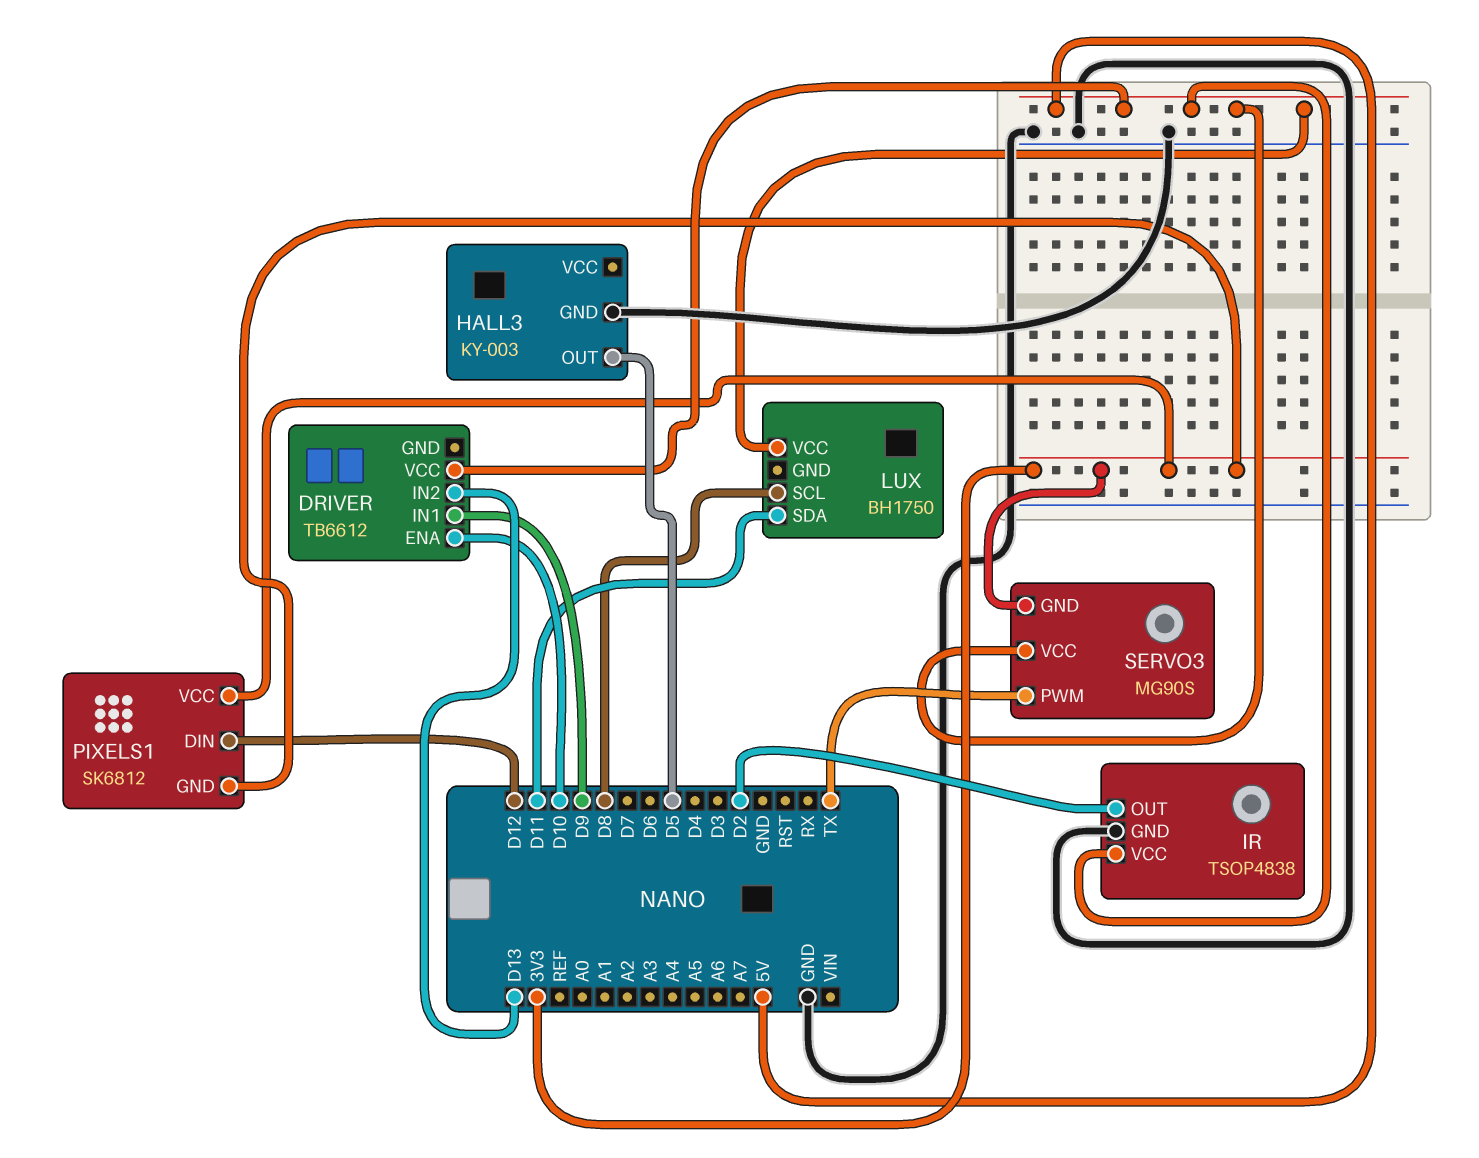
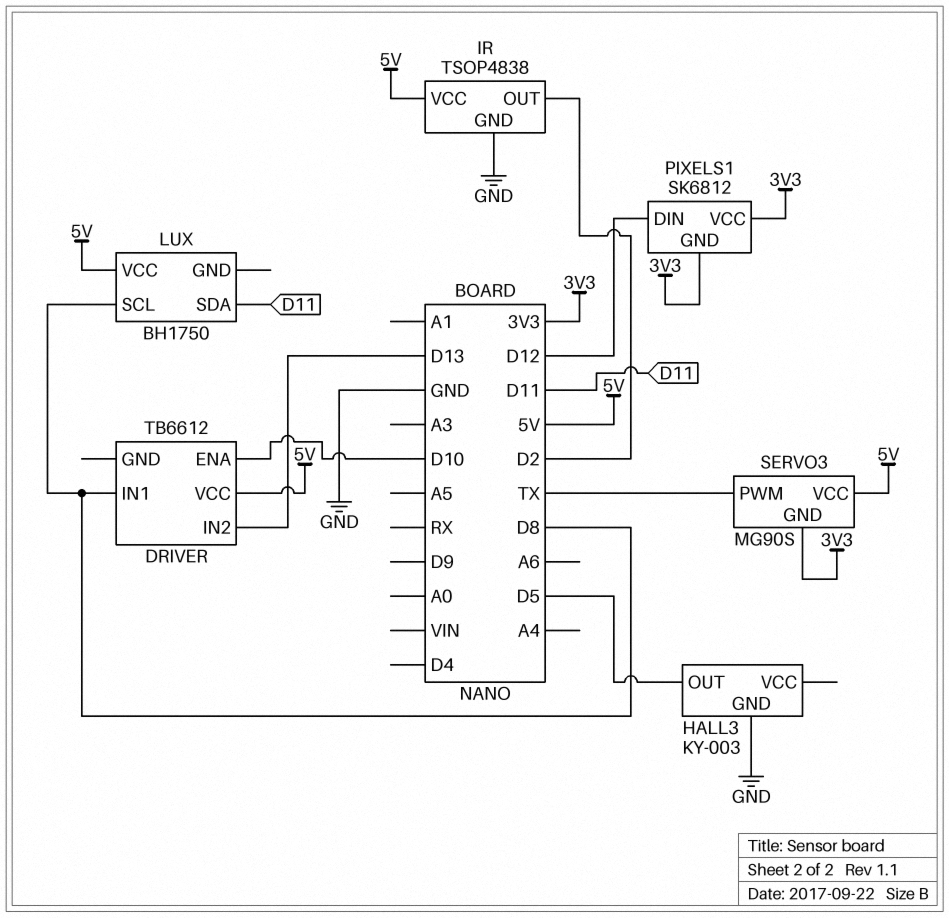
DRIVER pin IN1: D9 -> D8

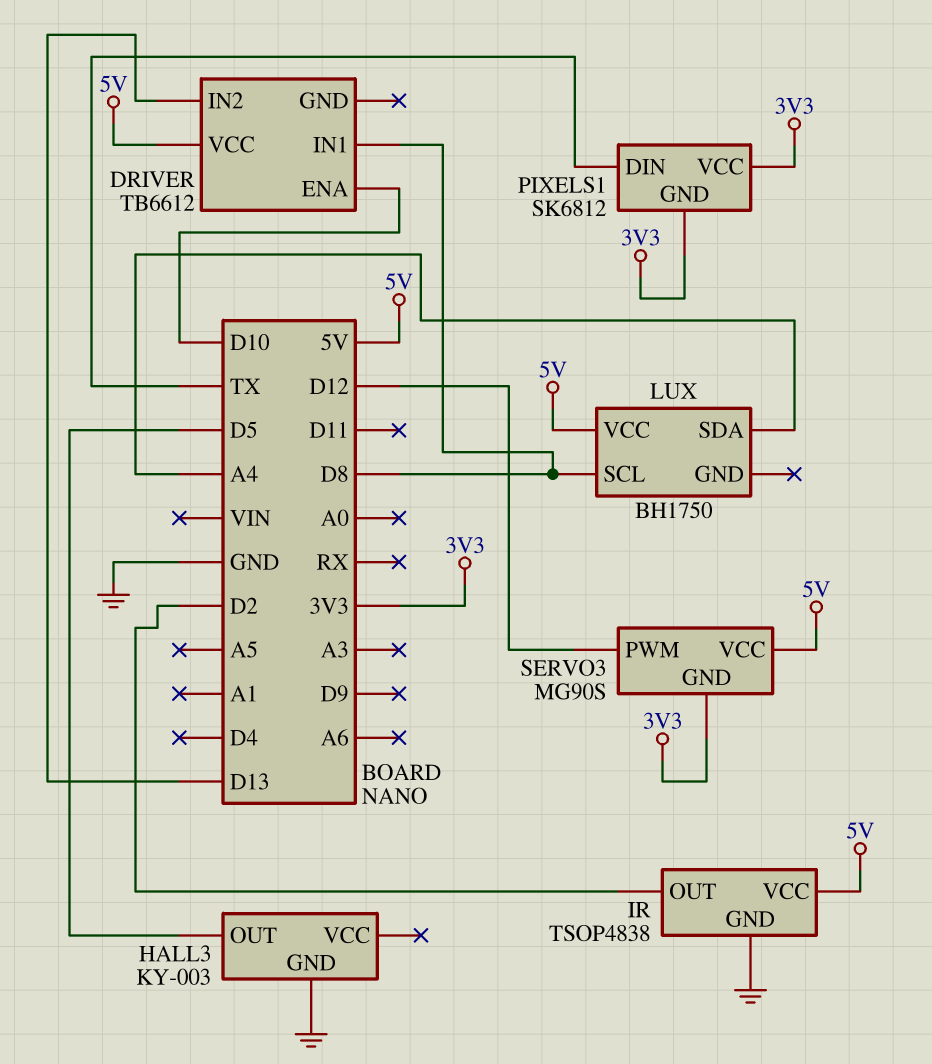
LUX pin SDA: D11 -> A4
PIXELS1 pin DIN: D12 -> TX
SERVO3 pin PWM: TX -> D12

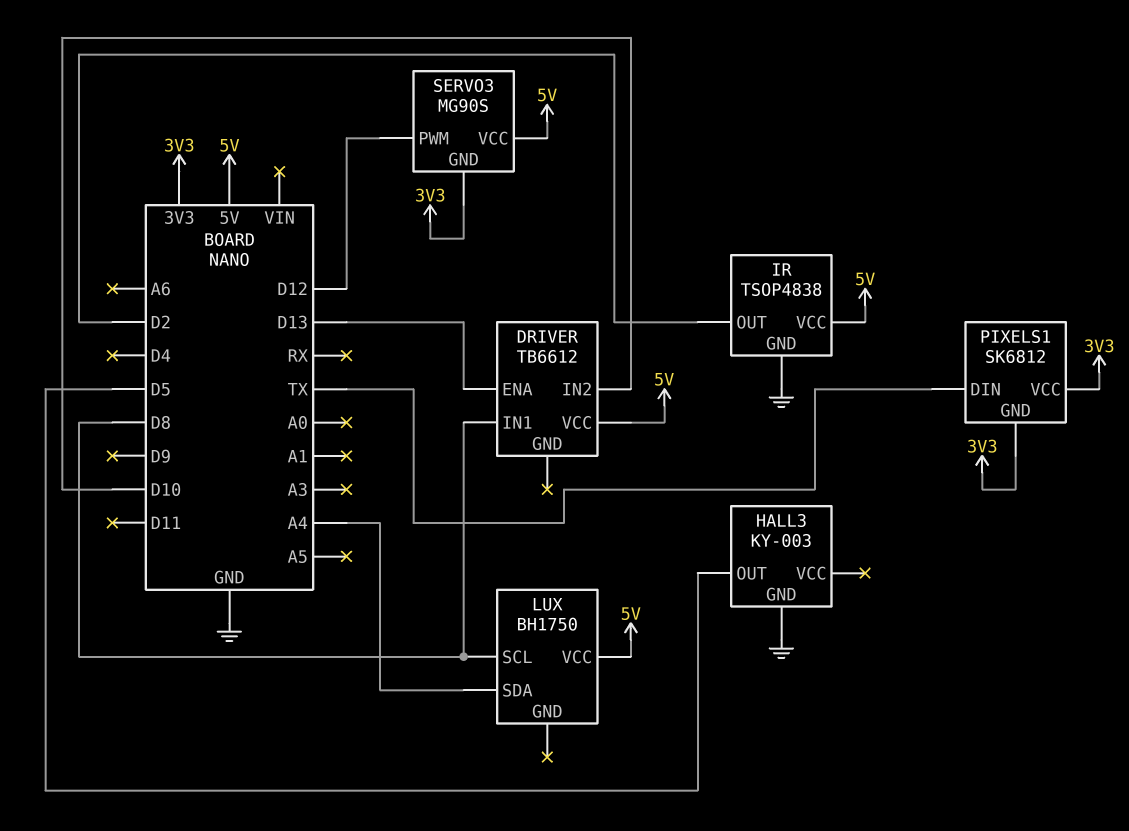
DRIVER pin ENA: D10 -> D13
DRIVER pin IN2: D13 -> D10

